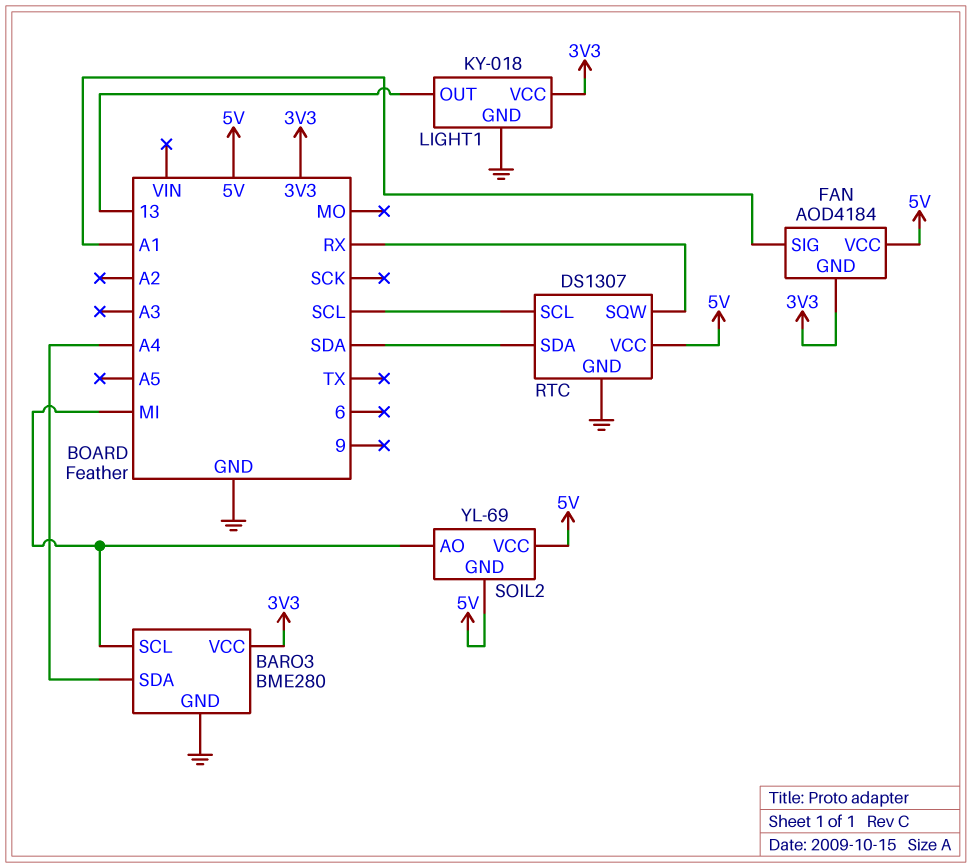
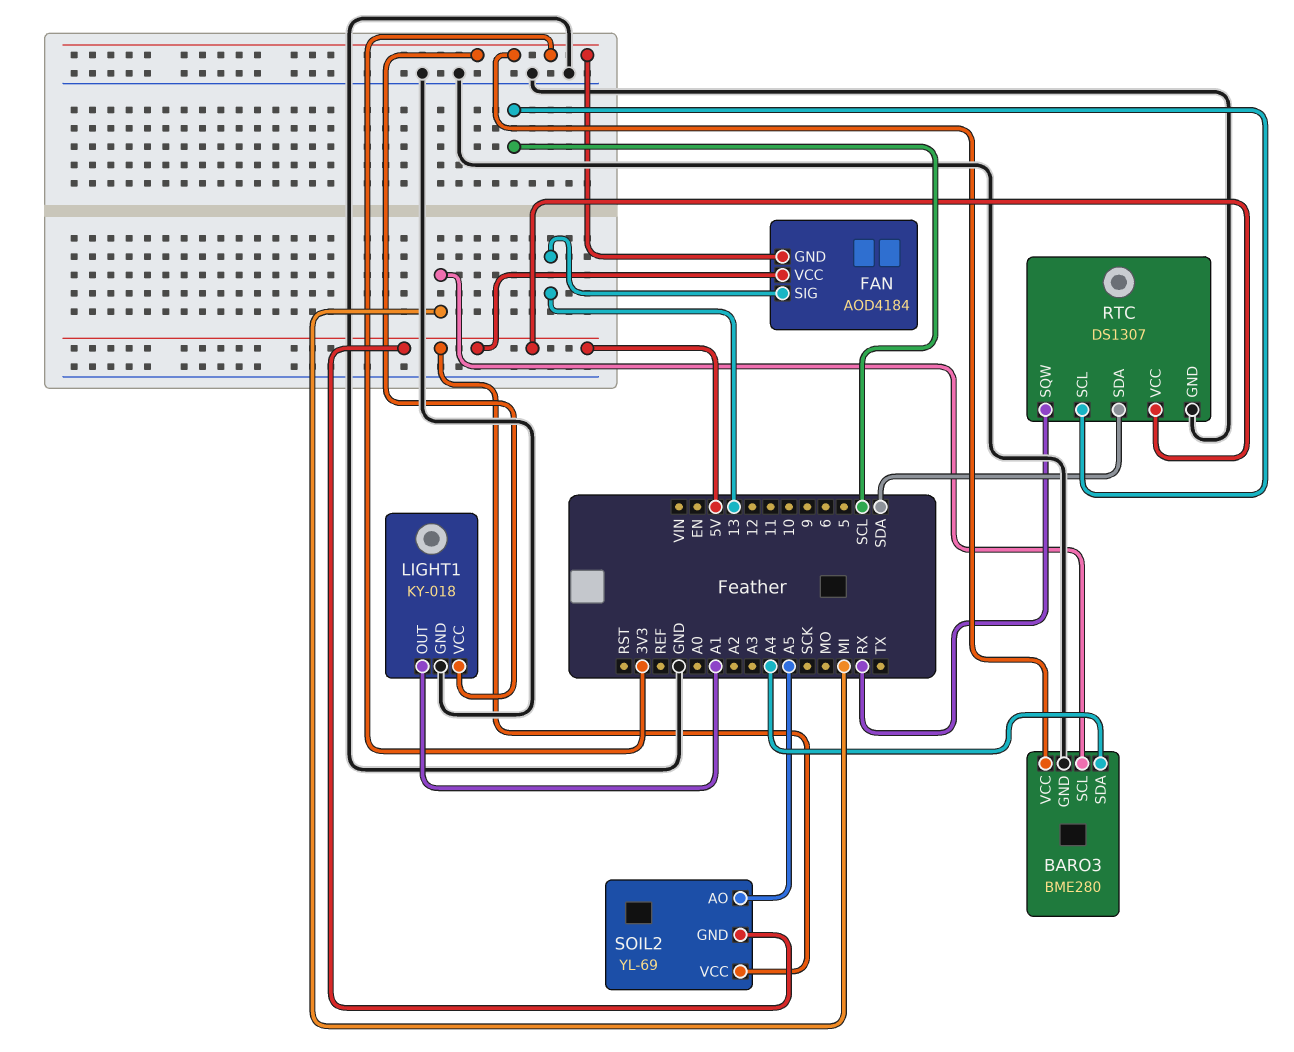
FAN pin SIG: A1 -> 13
LIGHT1 pin OUT: 13 -> A1
SOIL2 pin AO: MI -> A5

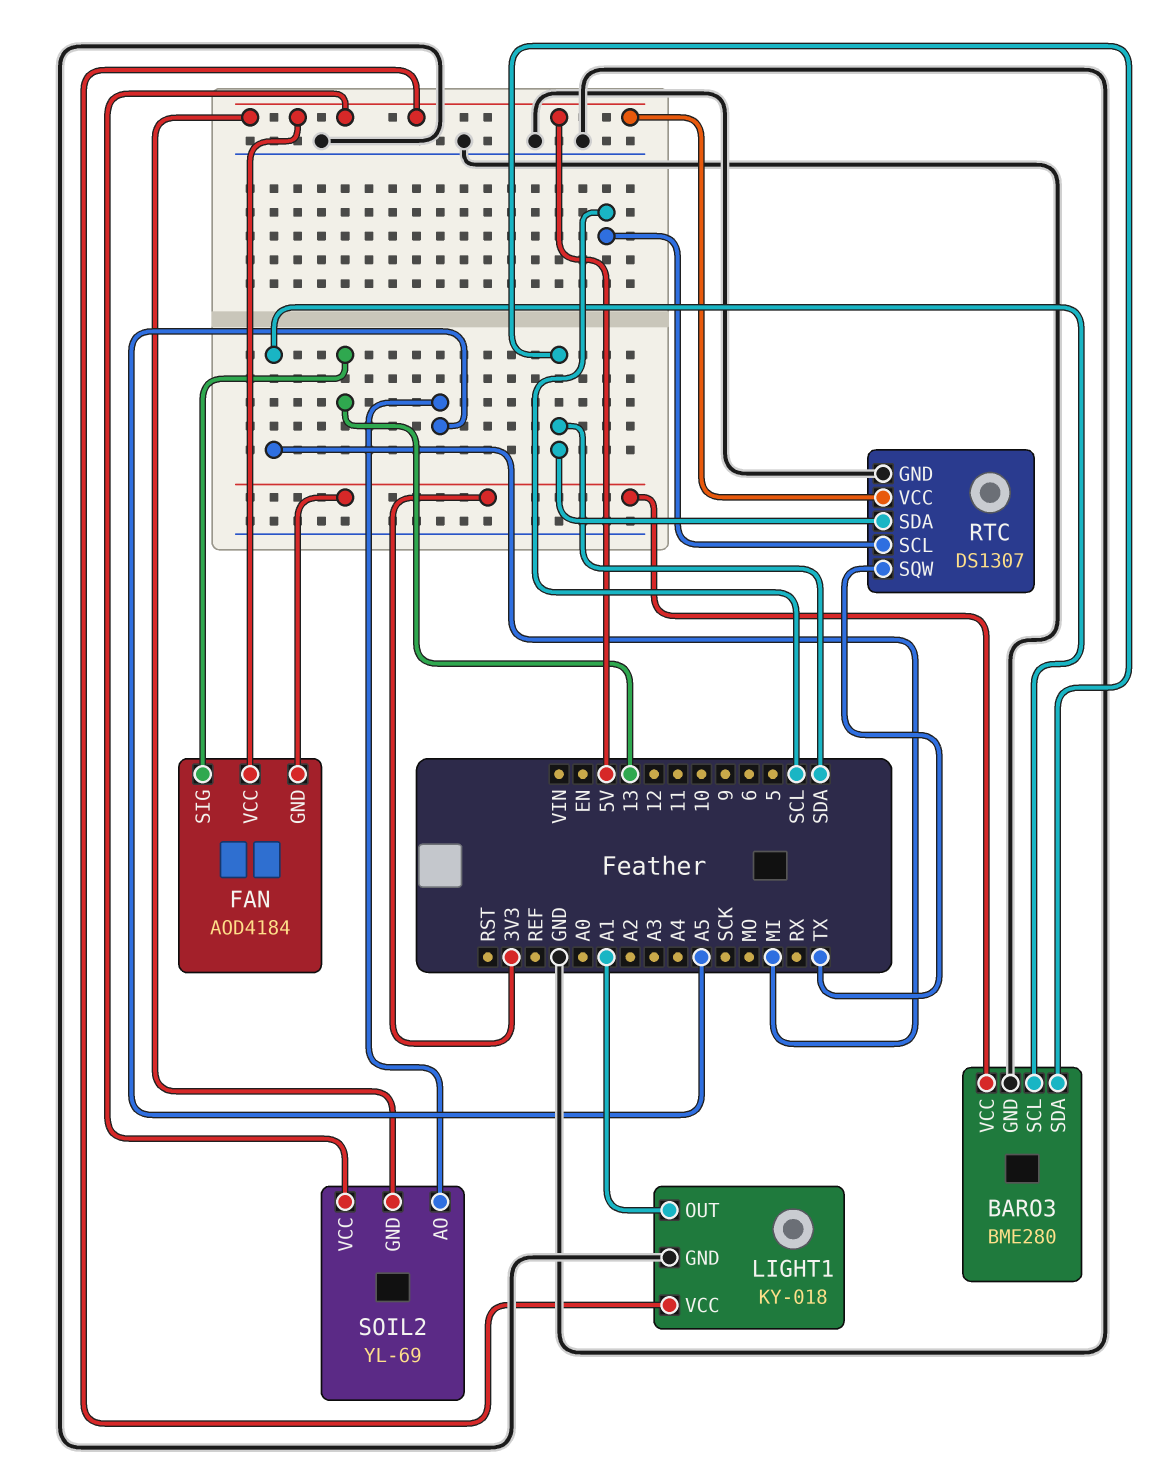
BARO3 pin SDA: A4 -> SDA
LIGHT1 pin VCC: 3V3 -> 5V
RTC pin SQW: RX -> TX

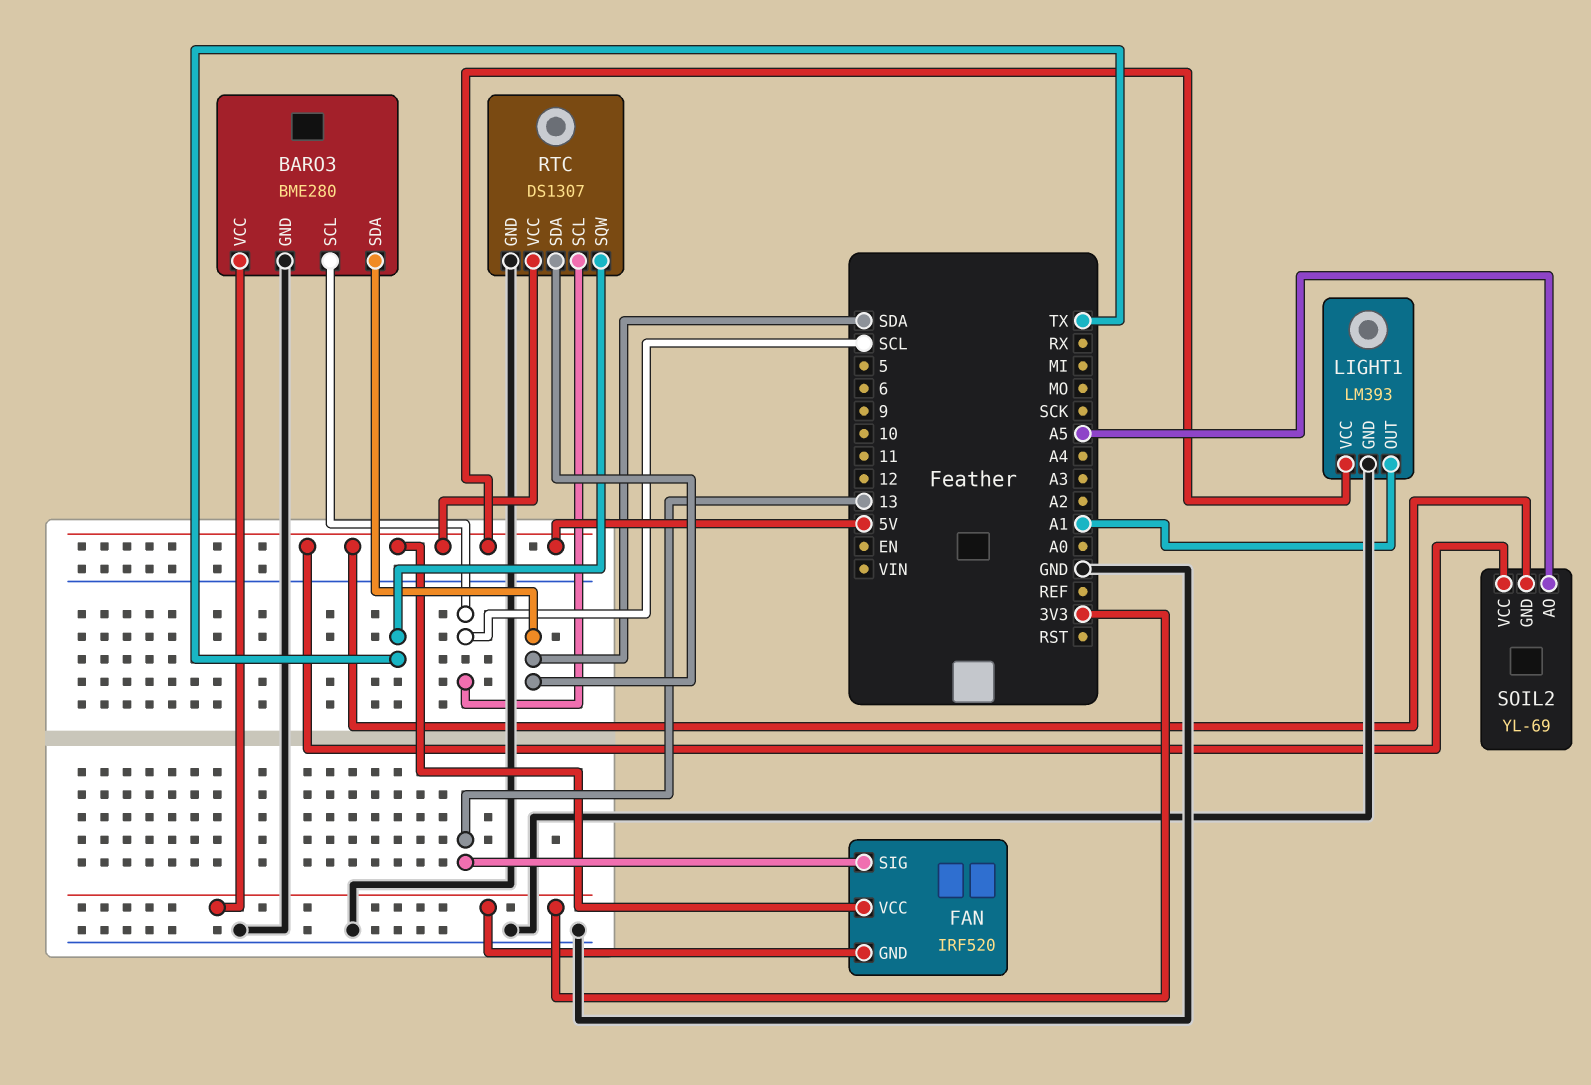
BARO3 pin SCL: MI -> SCL
FAN: AOD4184 -> IRF520
LIGHT1: KY-018 -> LM393

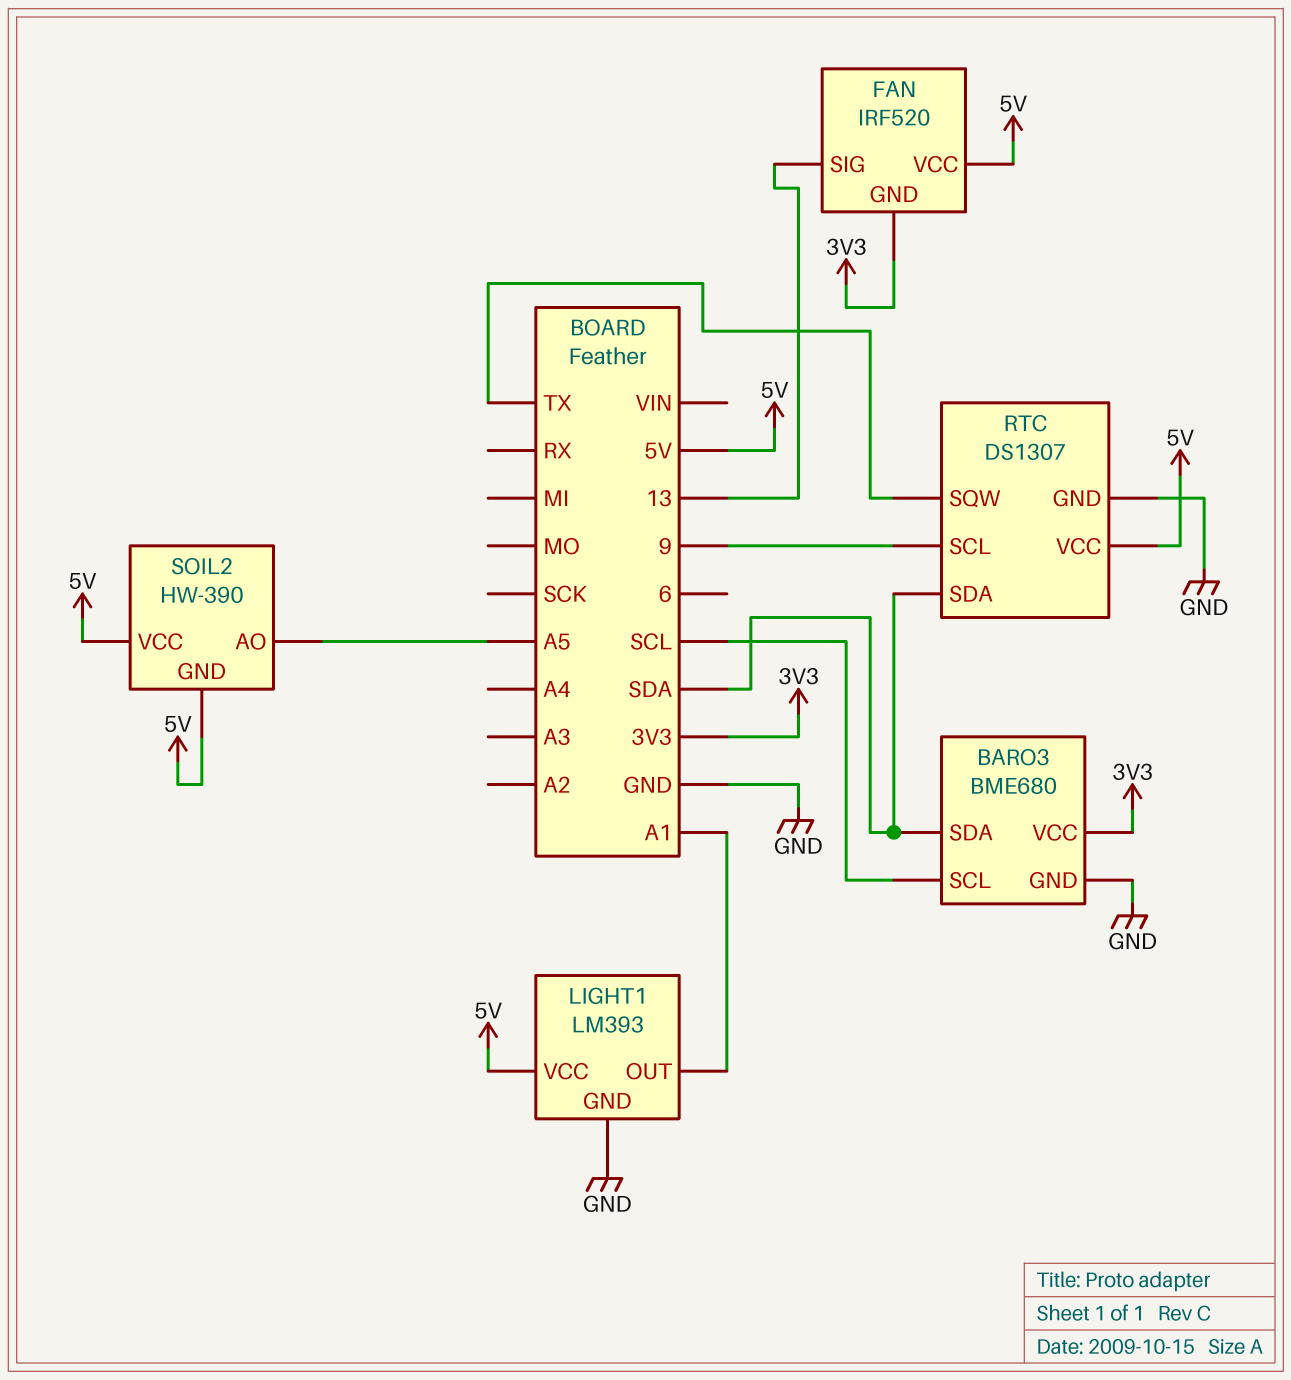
BARO3: BME280 -> BME680
RTC pin SCL: SCL -> 9
SOIL2: YL-69 -> HW-390

